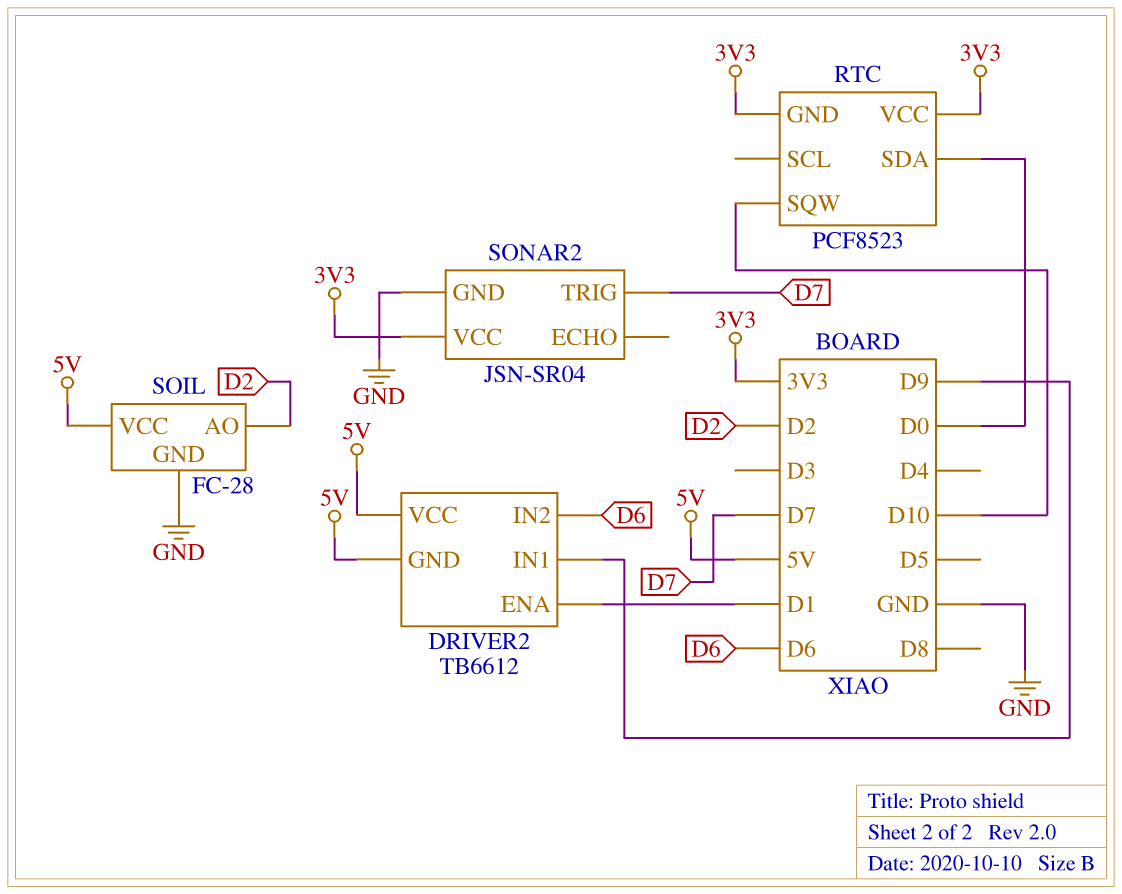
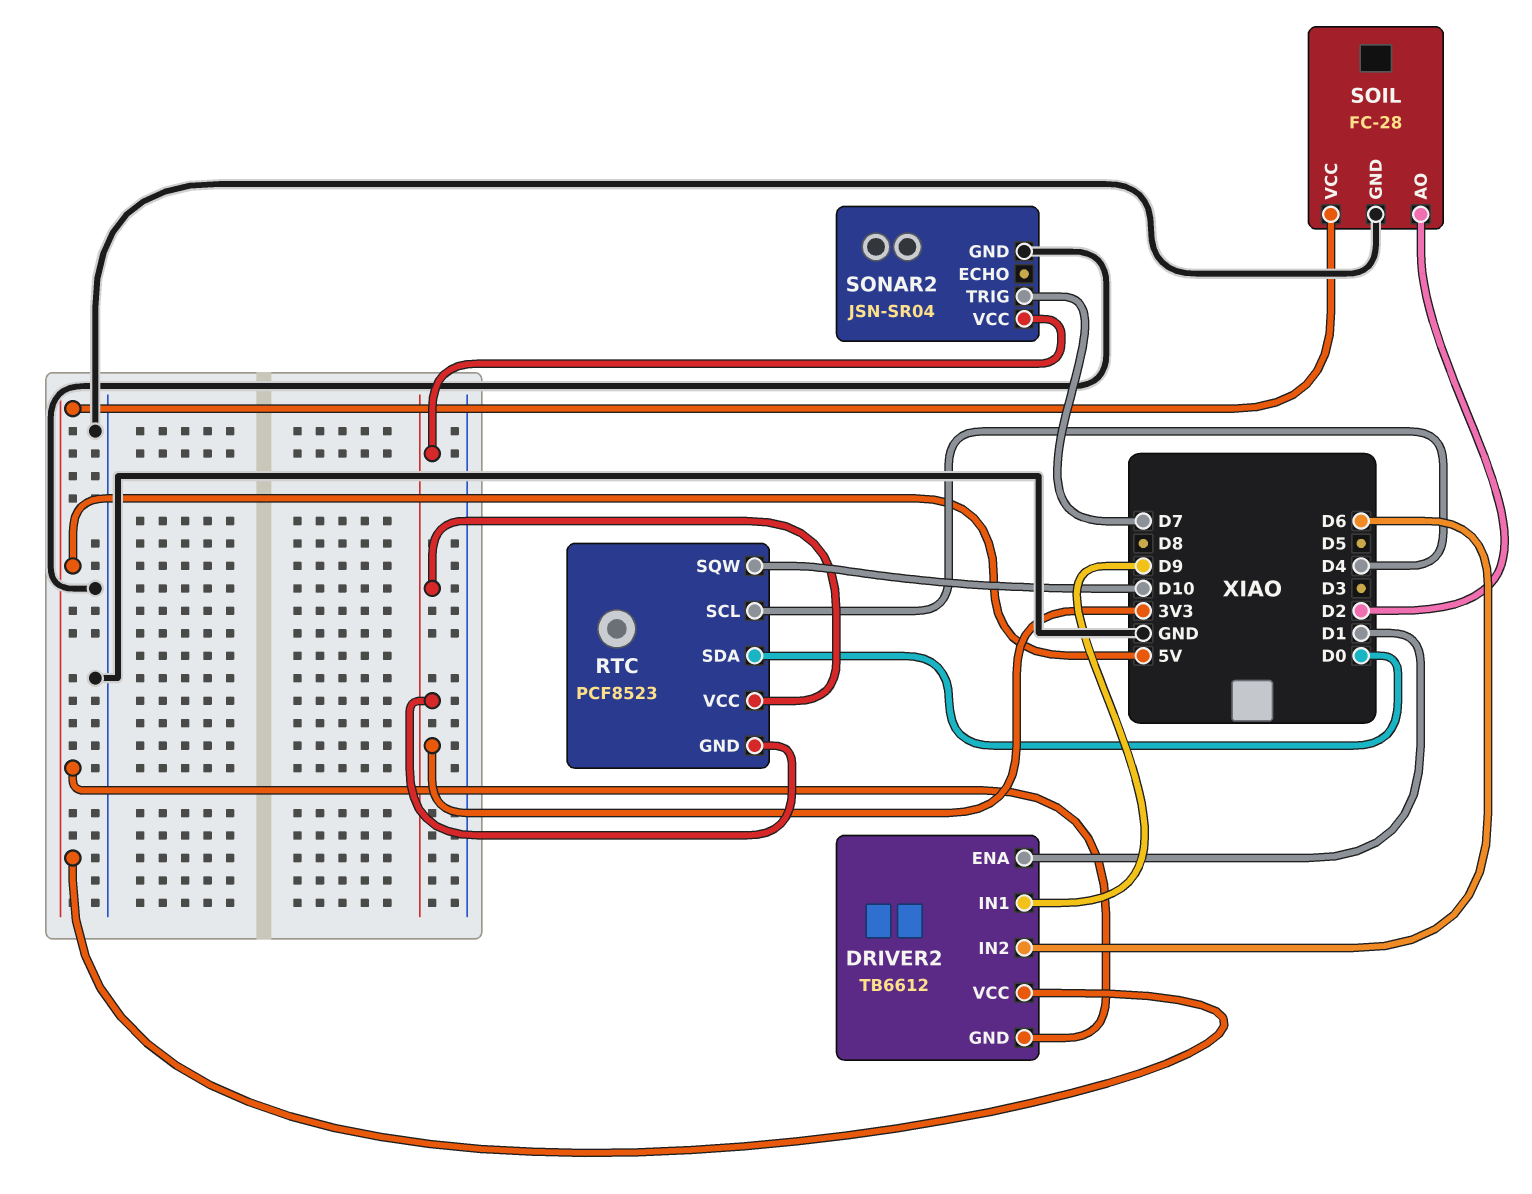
RTC pin SCL: none -> D4

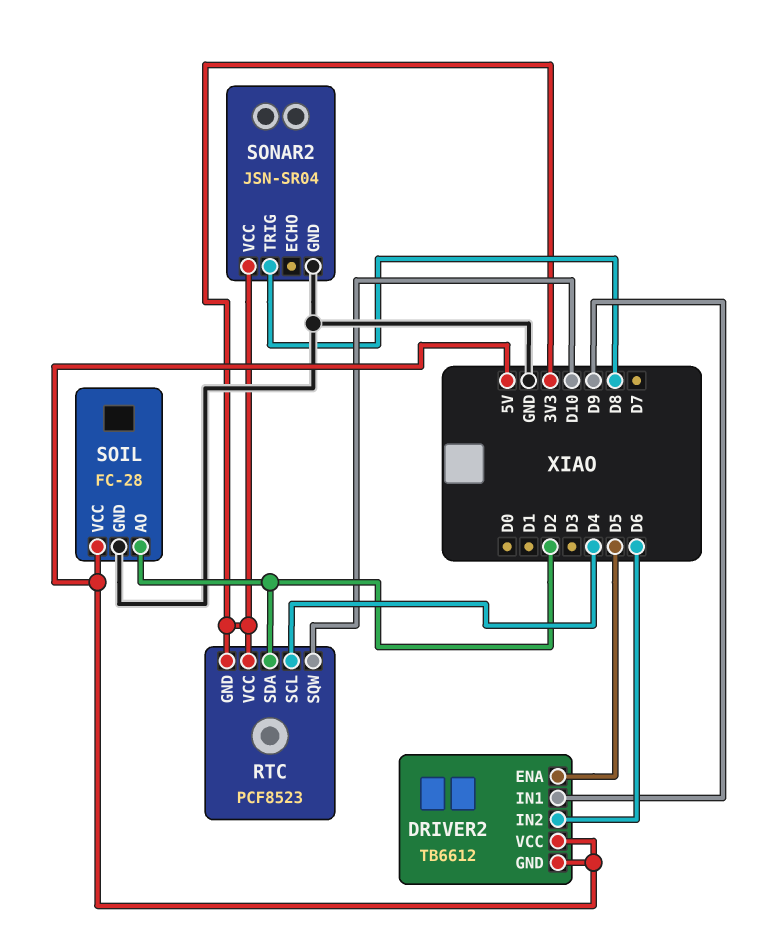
DRIVER2 pin ENA: D1 -> D5
RTC pin SDA: D0 -> D2
SONAR2 pin TRIG: D7 -> D8

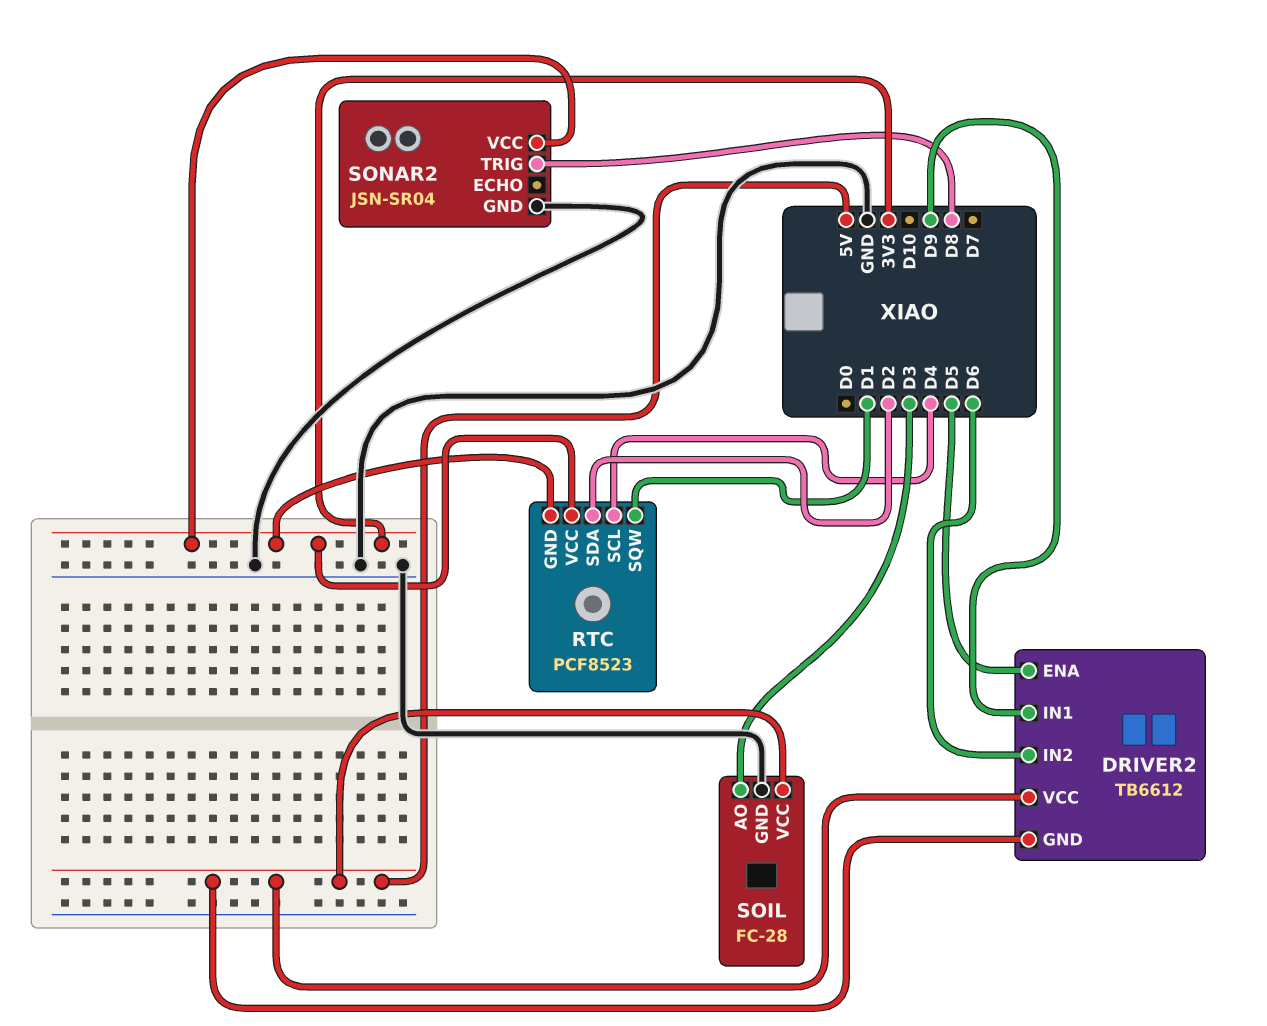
RTC pin SQW: D10 -> D1
SOIL pin AO: D2 -> D3

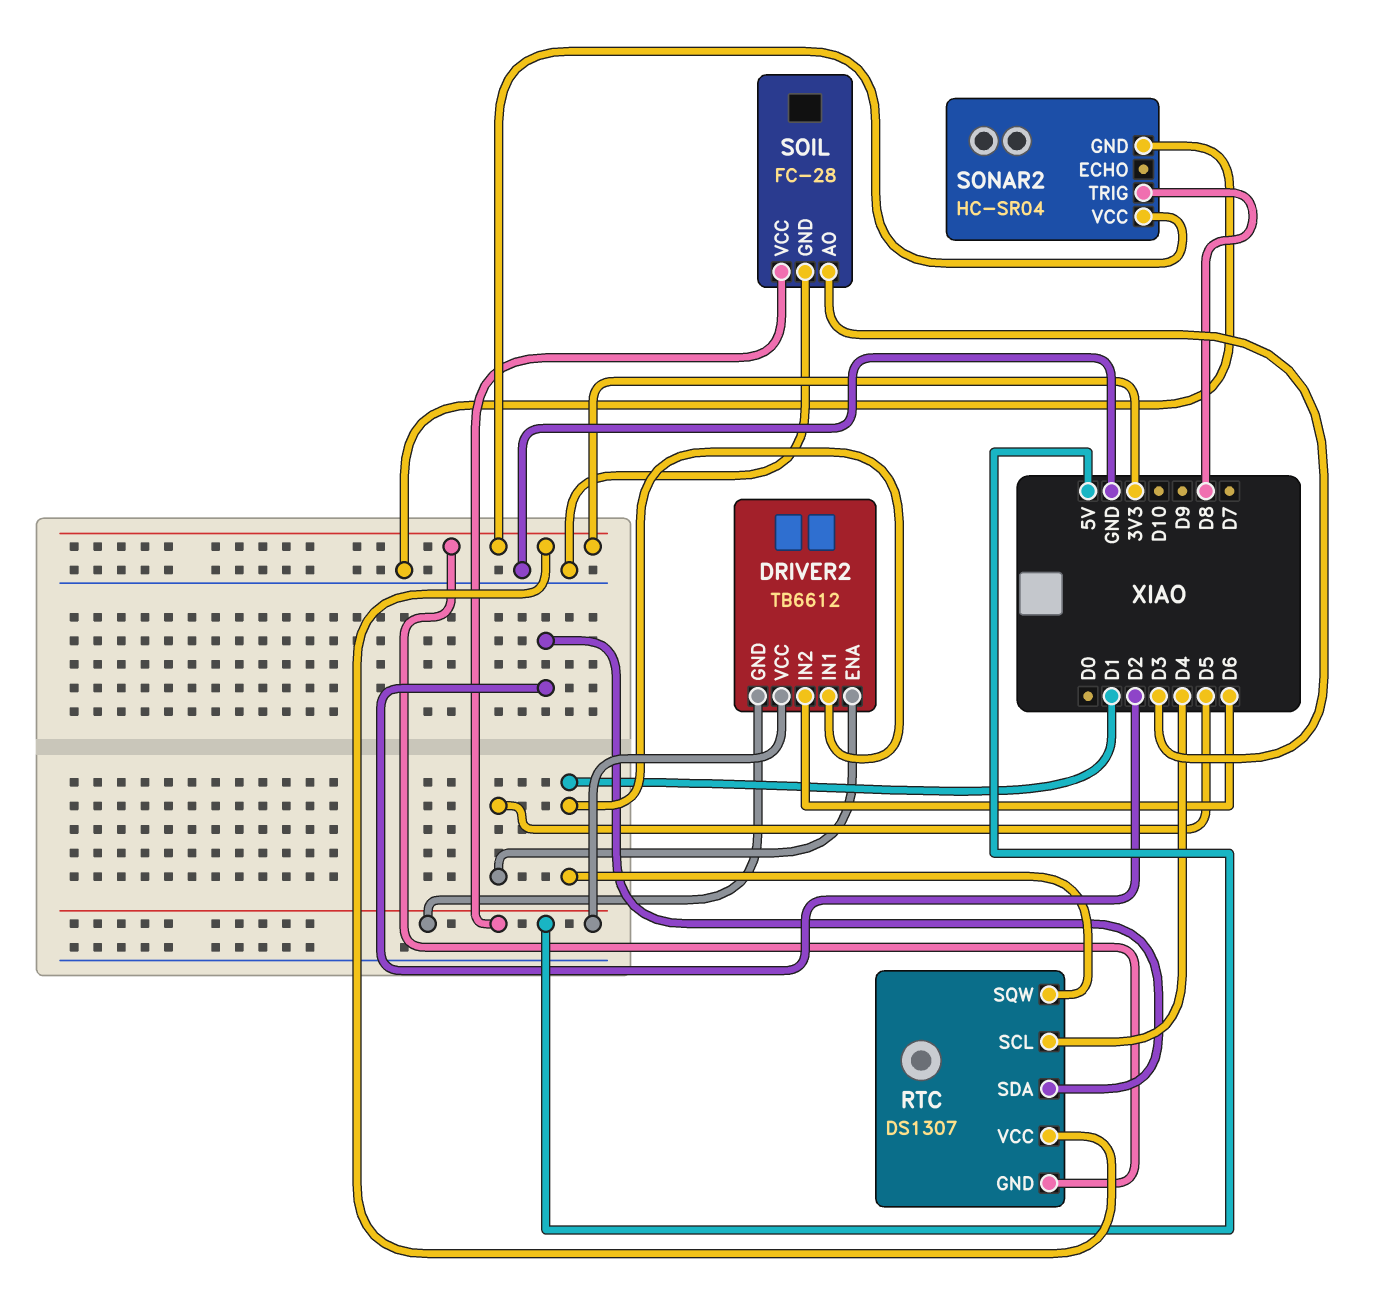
DRIVER2 pin IN1: D9 -> D1
RTC: PCF8523 -> DS1307
SONAR2: JSN-SR04 -> HC-SR04

